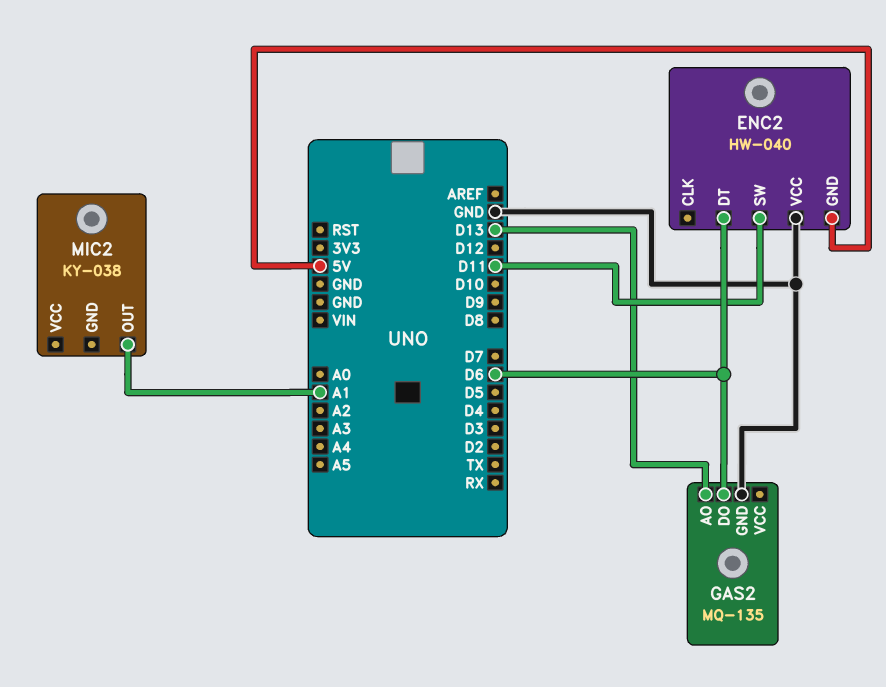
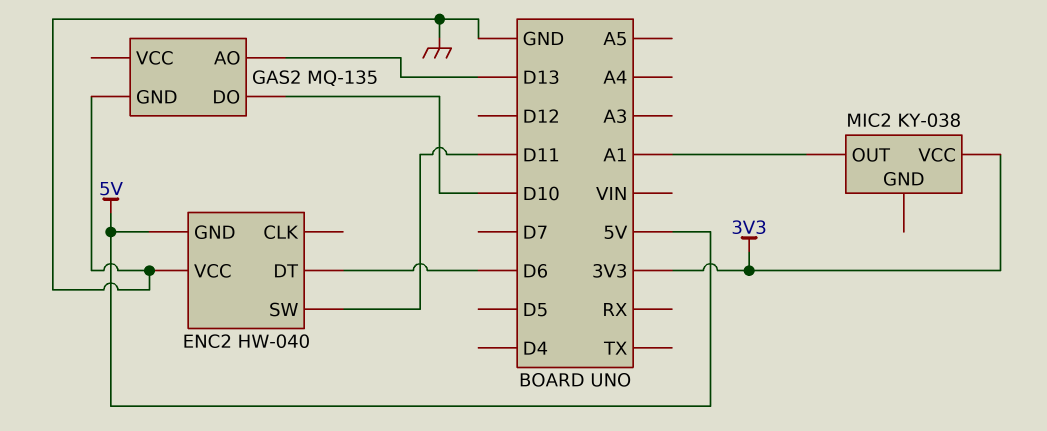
GAS2 pin DO: D6 -> D10
MIC2 pin VCC: none -> 3V3

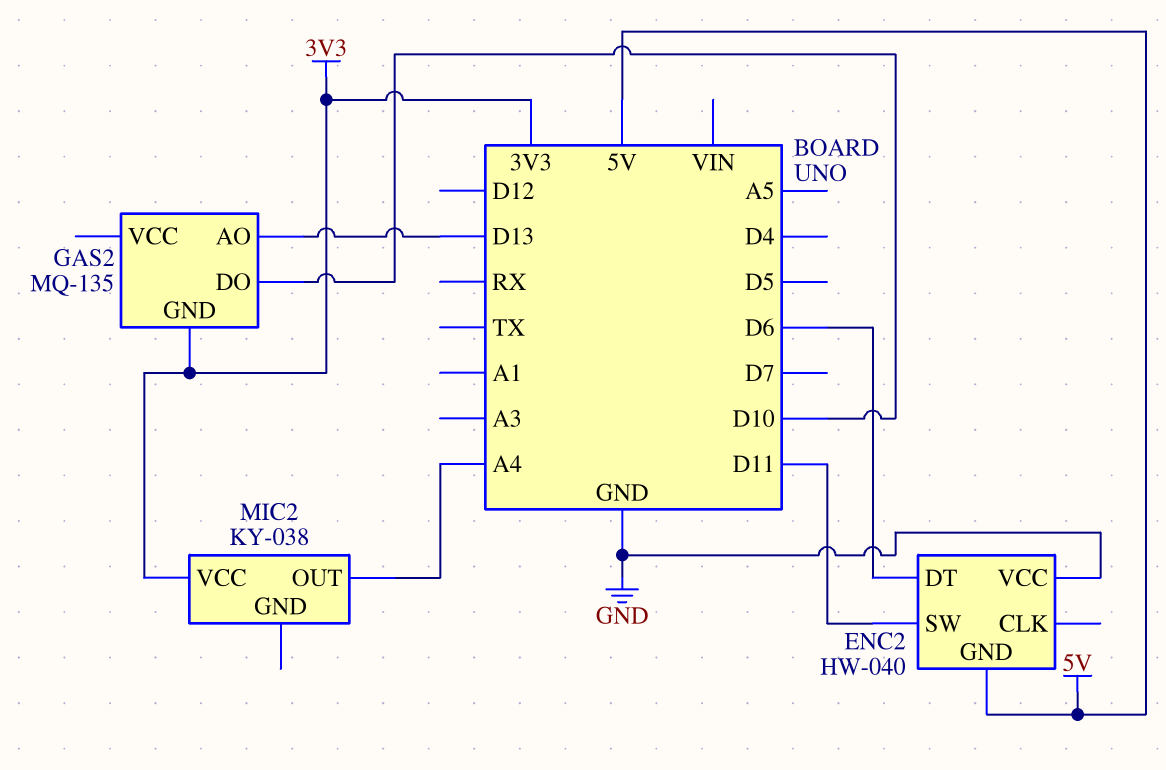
GAS2 pin GND: GND -> 3V3
MIC2 pin OUT: A1 -> A4

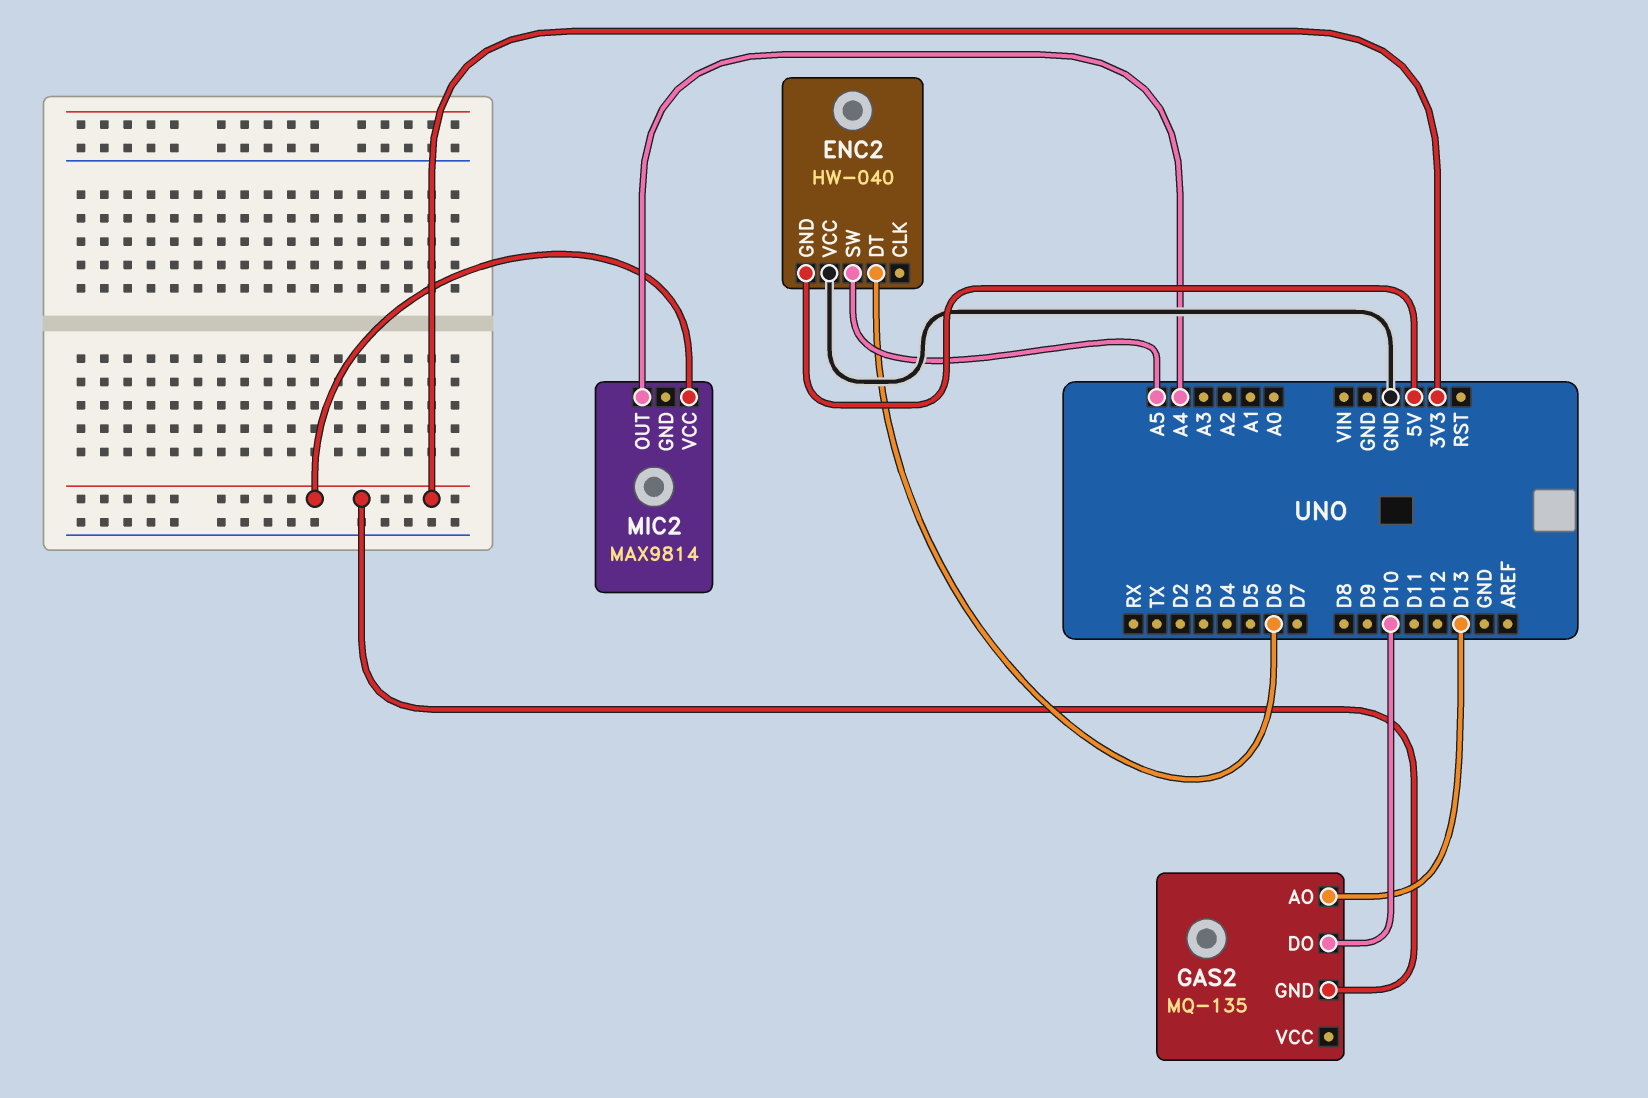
ENC2 pin SW: D11 -> A5
MIC2: KY-038 -> MAX9814

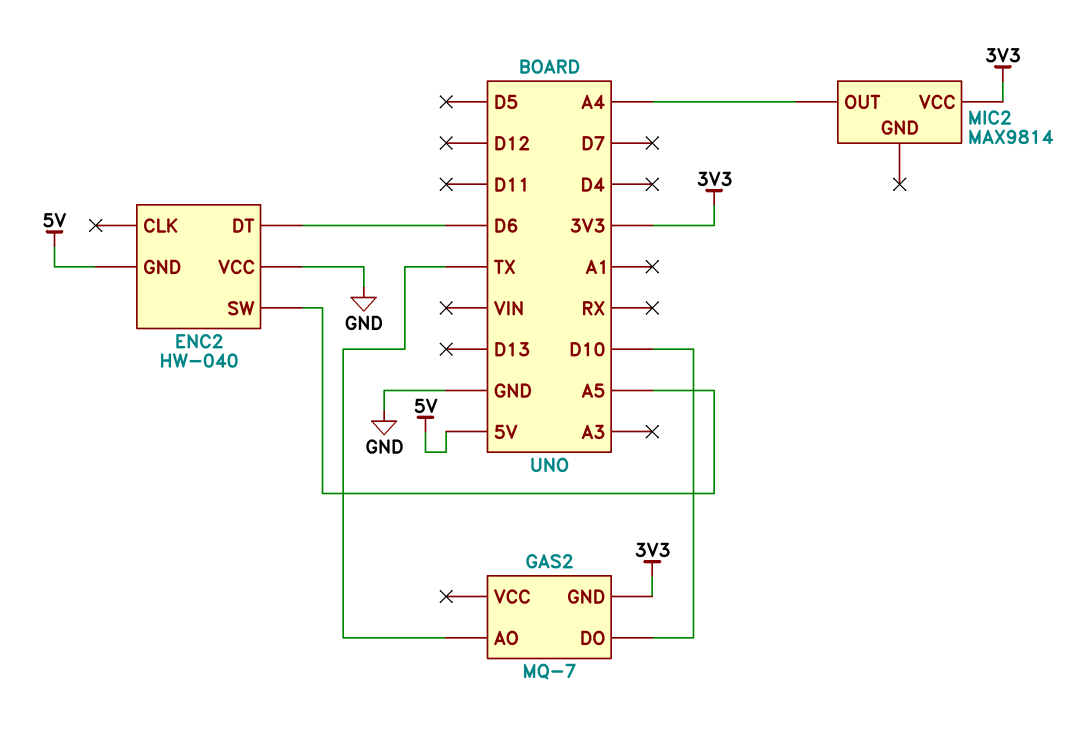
GAS2: MQ-135 -> MQ-7
GAS2 pin AO: D13 -> TX

